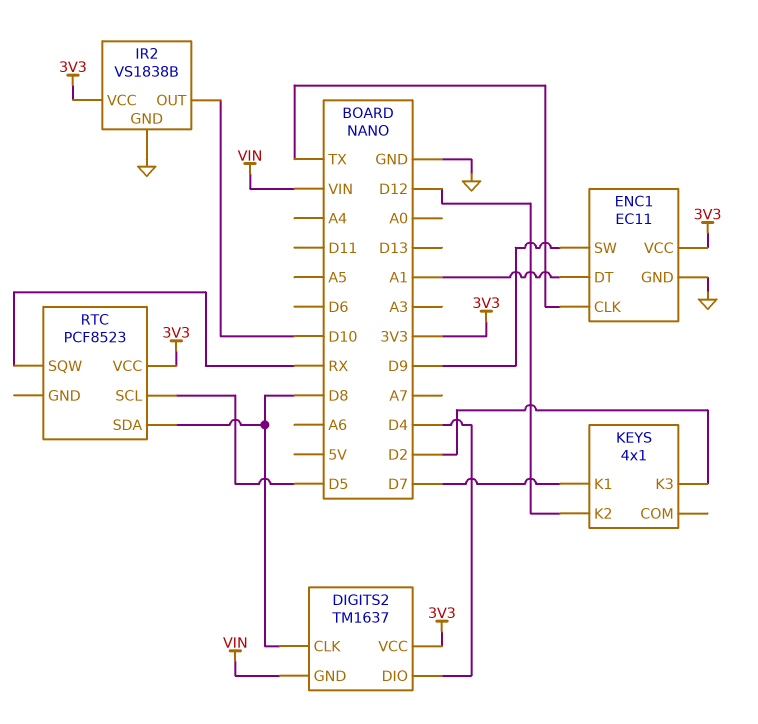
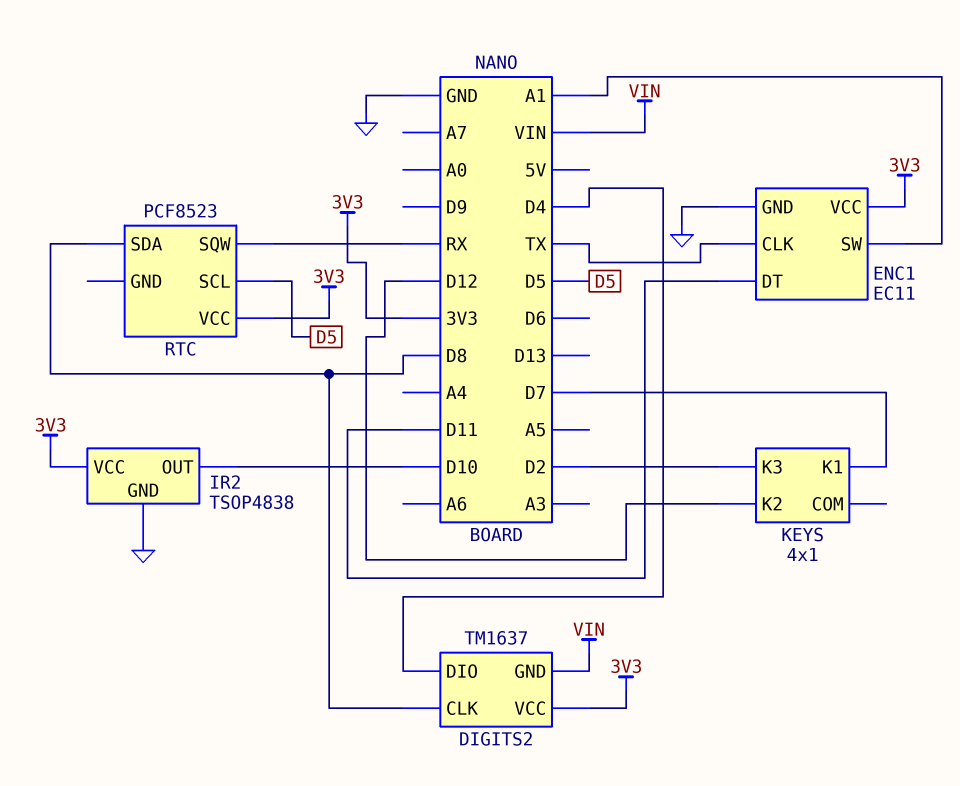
ENC1 pin DT: A1 -> D11
ENC1 pin SW: D9 -> A1
IR2: VS1838B -> TSOP4838

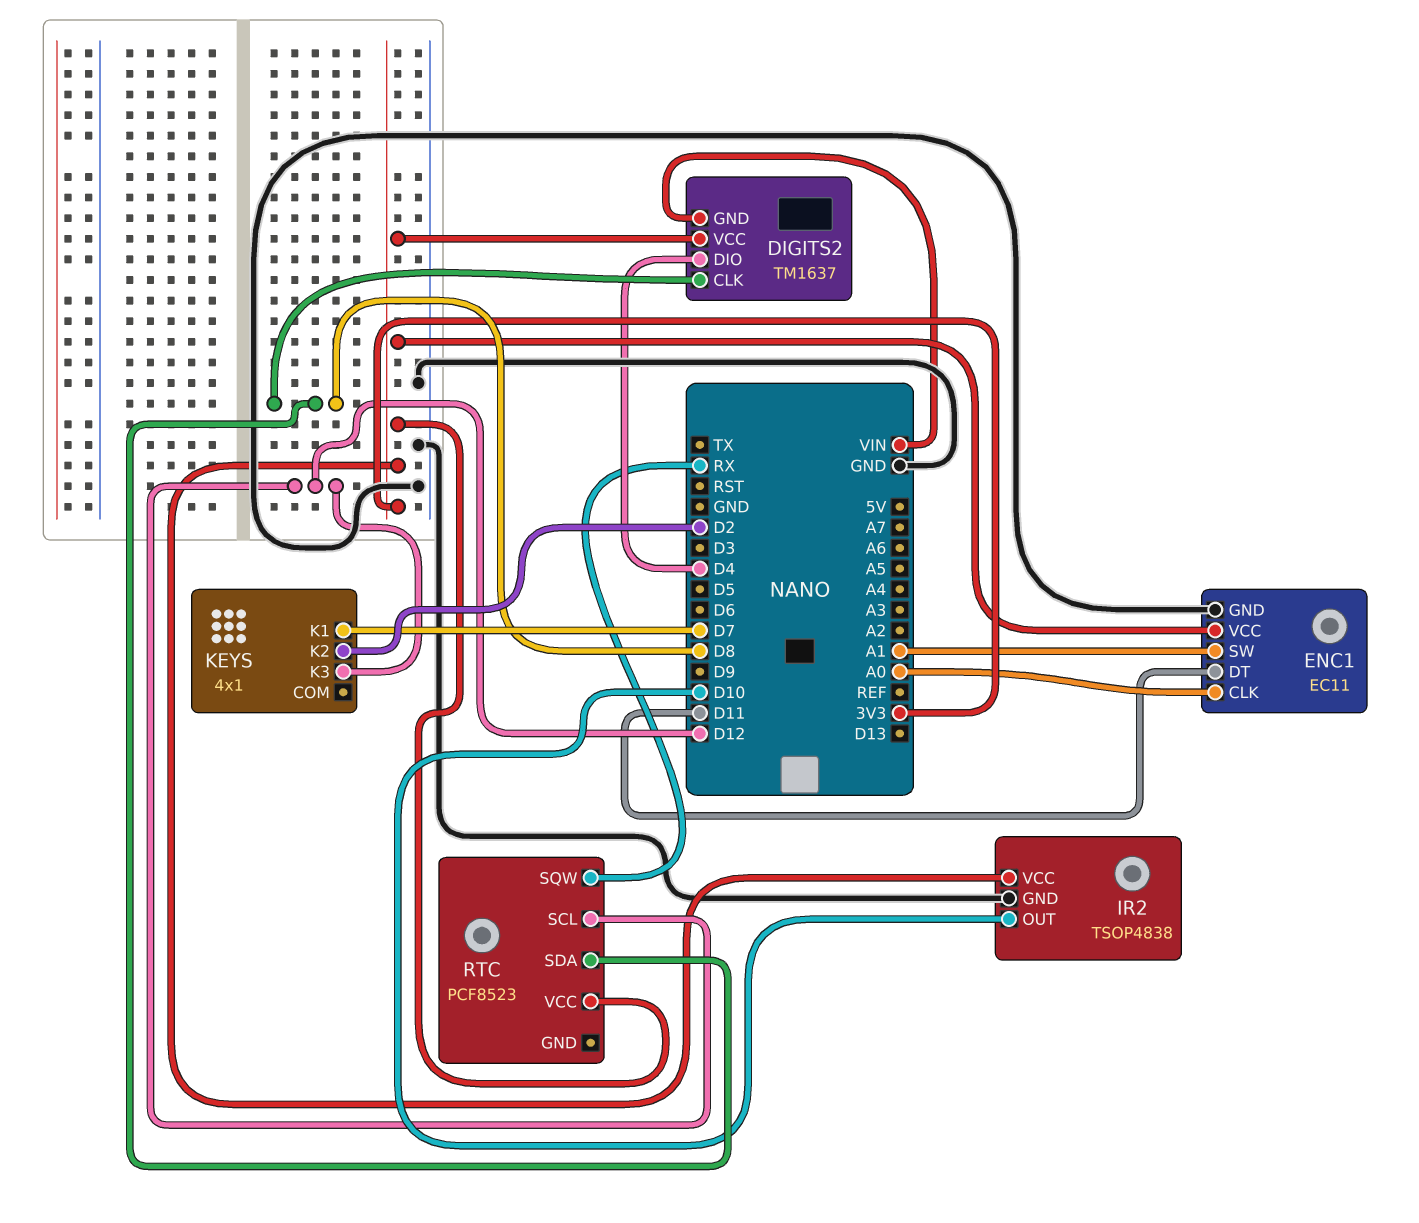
ENC1 pin CLK: TX -> A0
KEYS pin K2: D12 -> D2
KEYS pin K3: D2 -> D12
RTC pin SCL: D5 -> D12

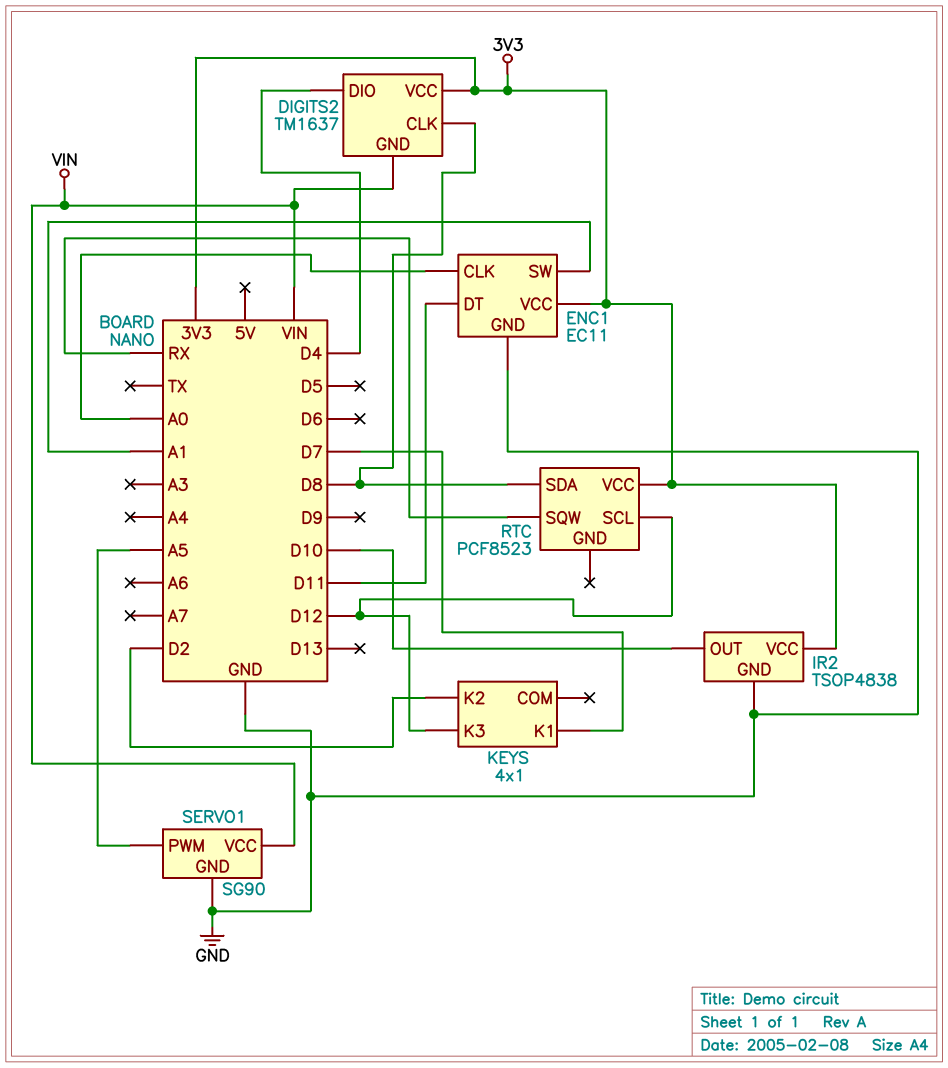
SERVO1: none -> SG90
SERVO1 pin GND: none -> GND
SERVO1 pin PWM: none -> A5
SERVO1 pin VCC: none -> VIN

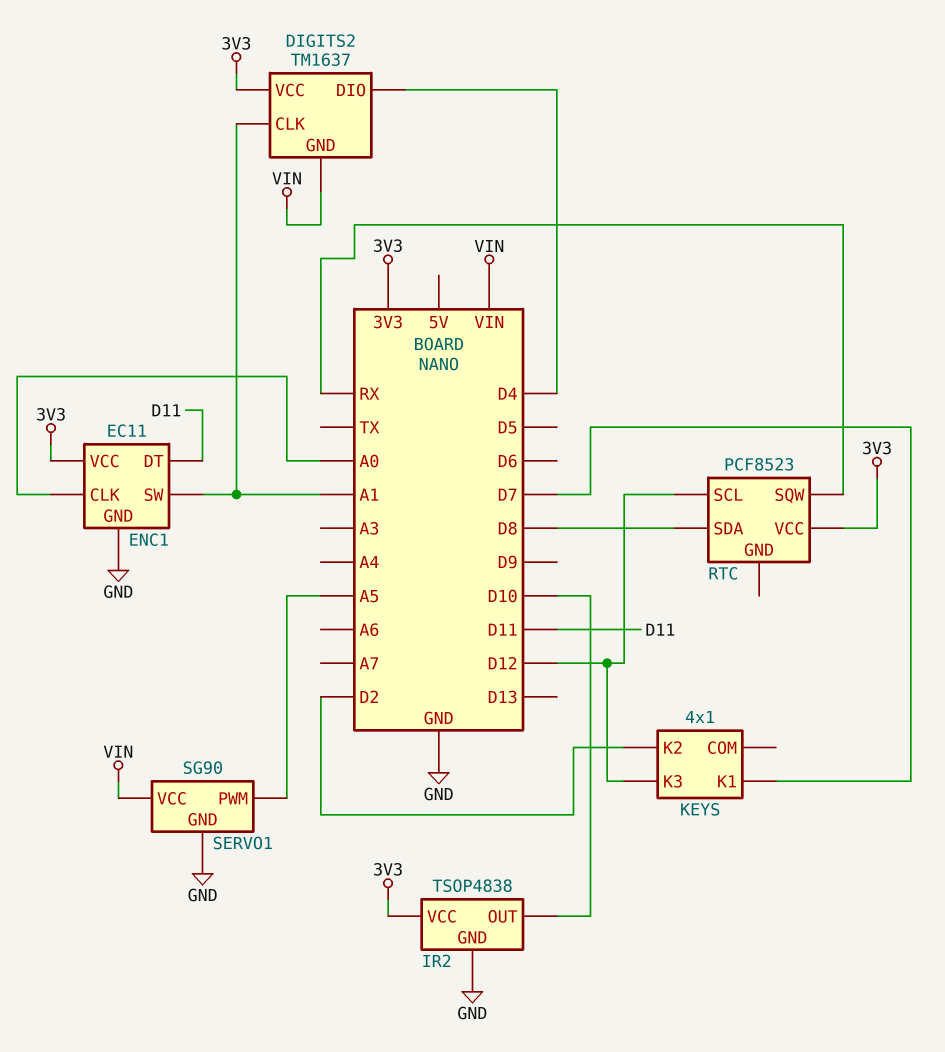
DIGITS2 pin CLK: D8 -> A1

